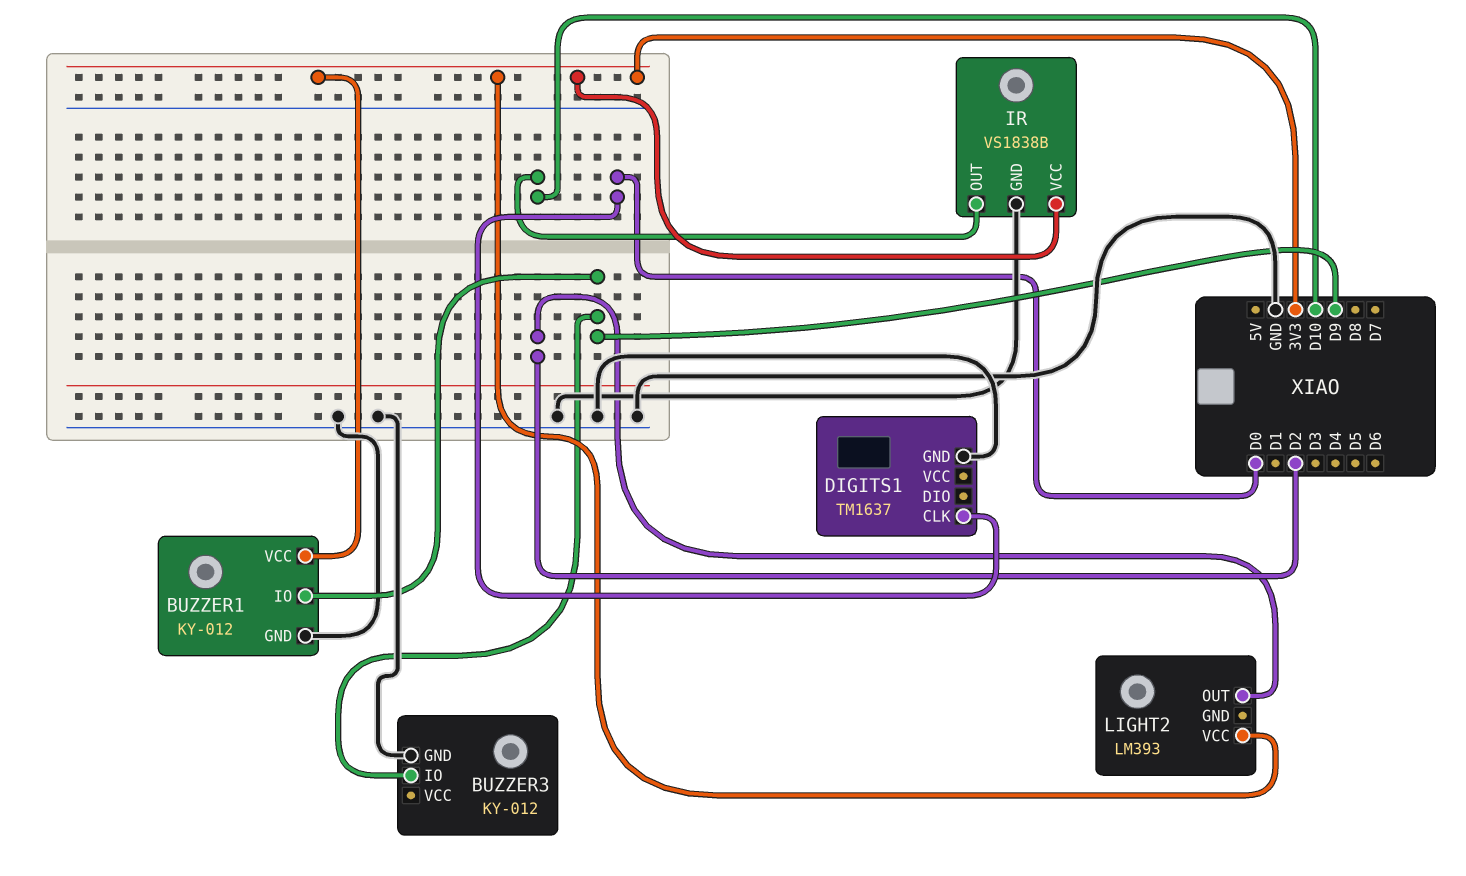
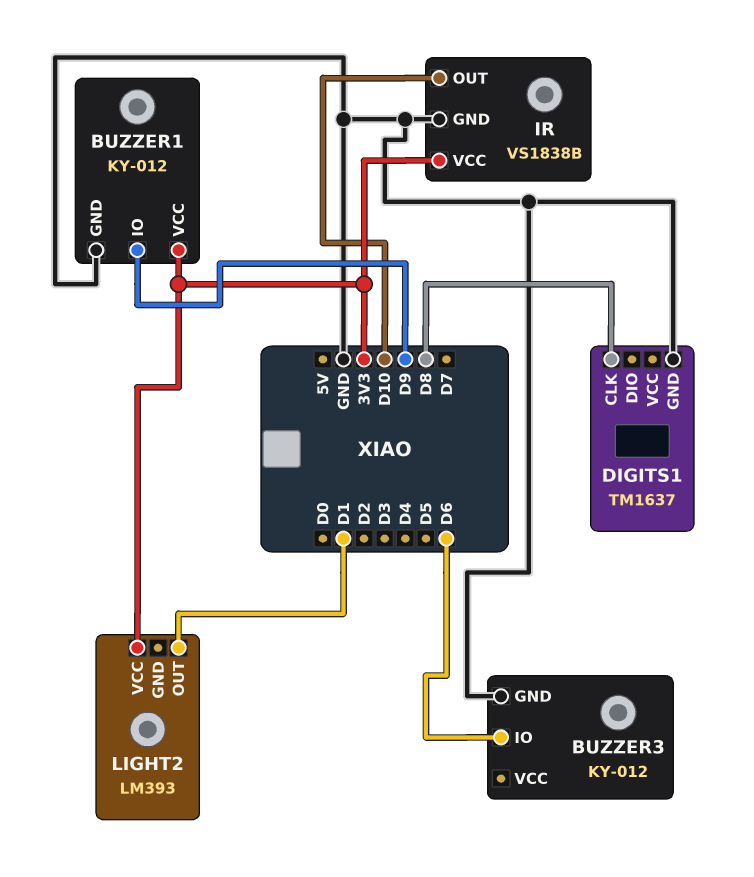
BUZZER3 pin IO: D9 -> D6
DIGITS1 pin CLK: D0 -> D8
LIGHT2 pin OUT: D2 -> D1

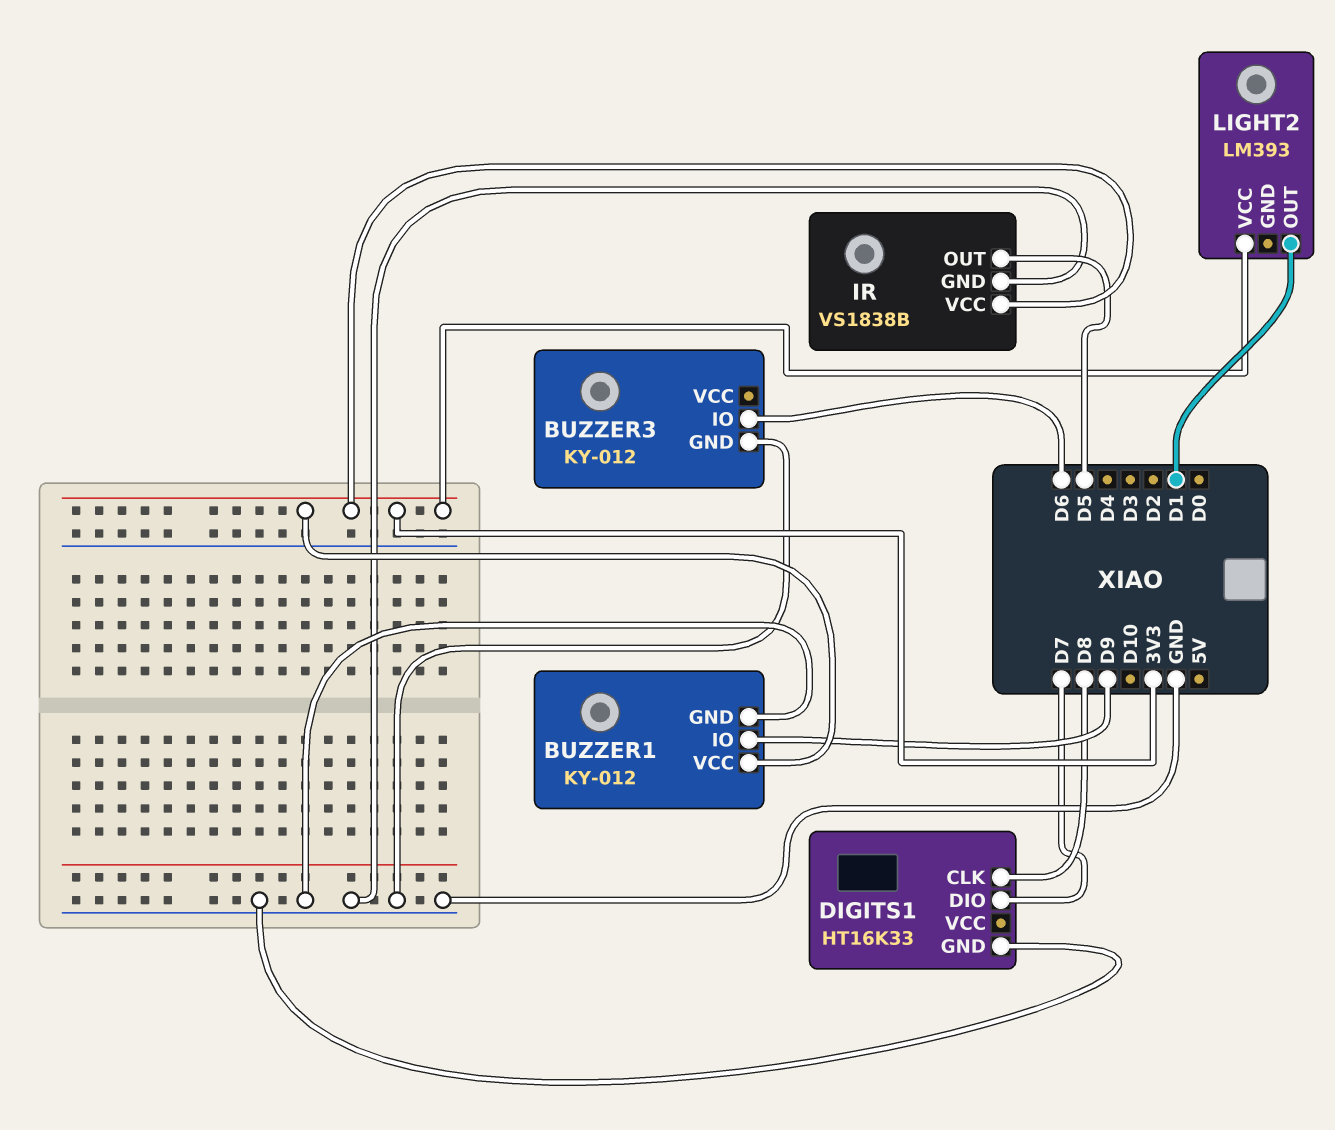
DIGITS1: TM1637 -> HT16K33
DIGITS1 pin DIO: none -> D7
IR pin OUT: D10 -> D5

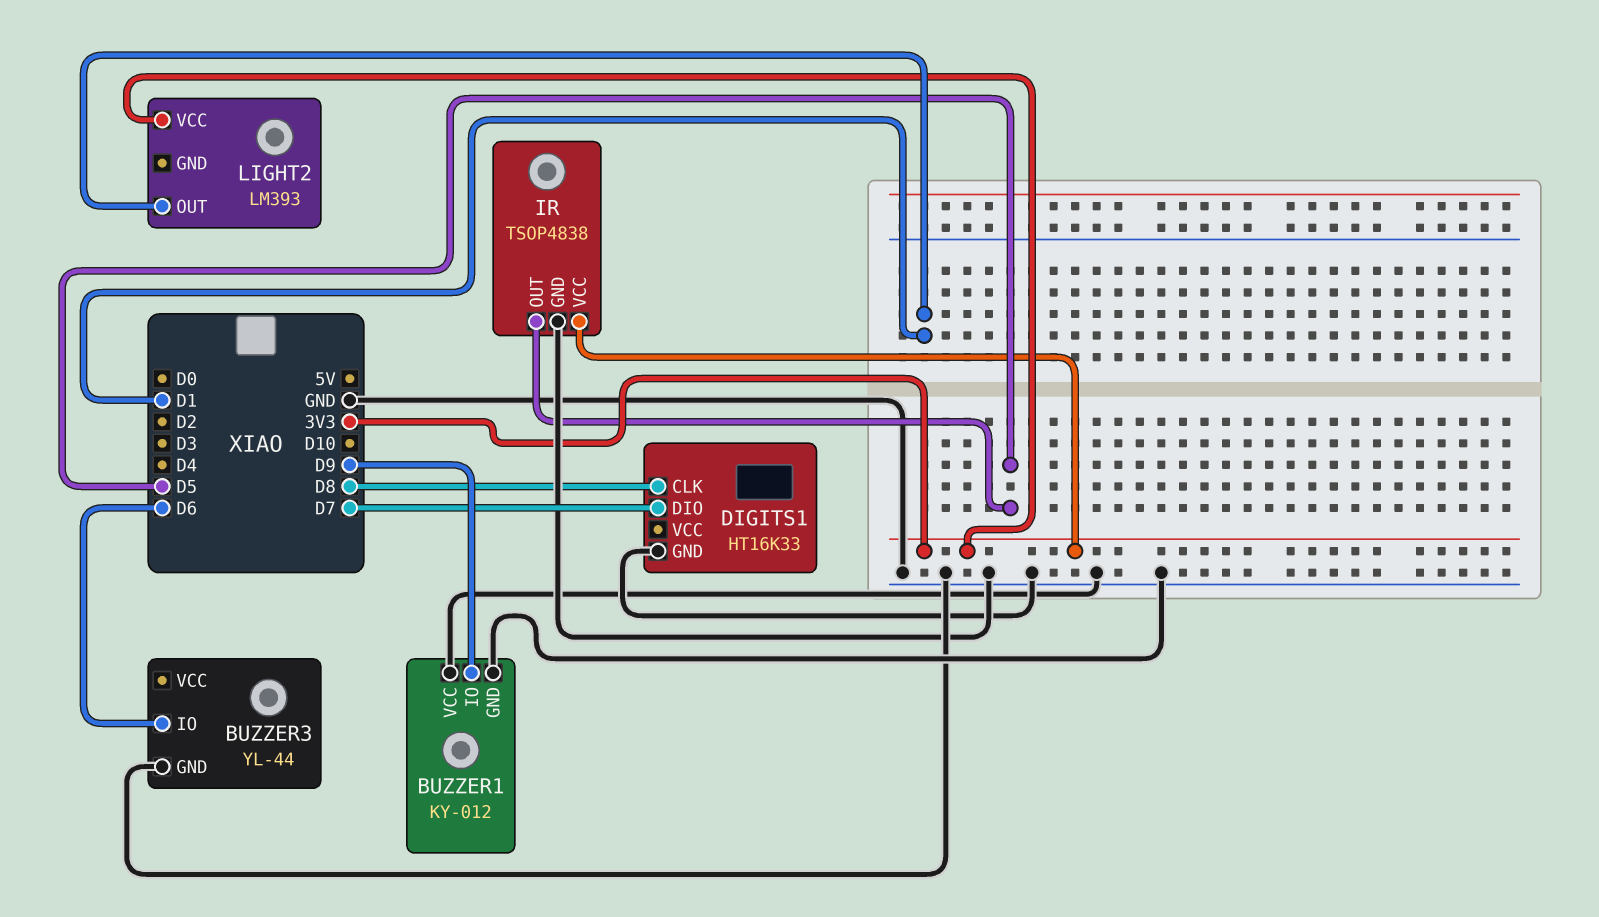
BUZZER1 pin VCC: 3V3 -> GND
BUZZER3: KY-012 -> YL-44
IR: VS1838B -> TSOP4838

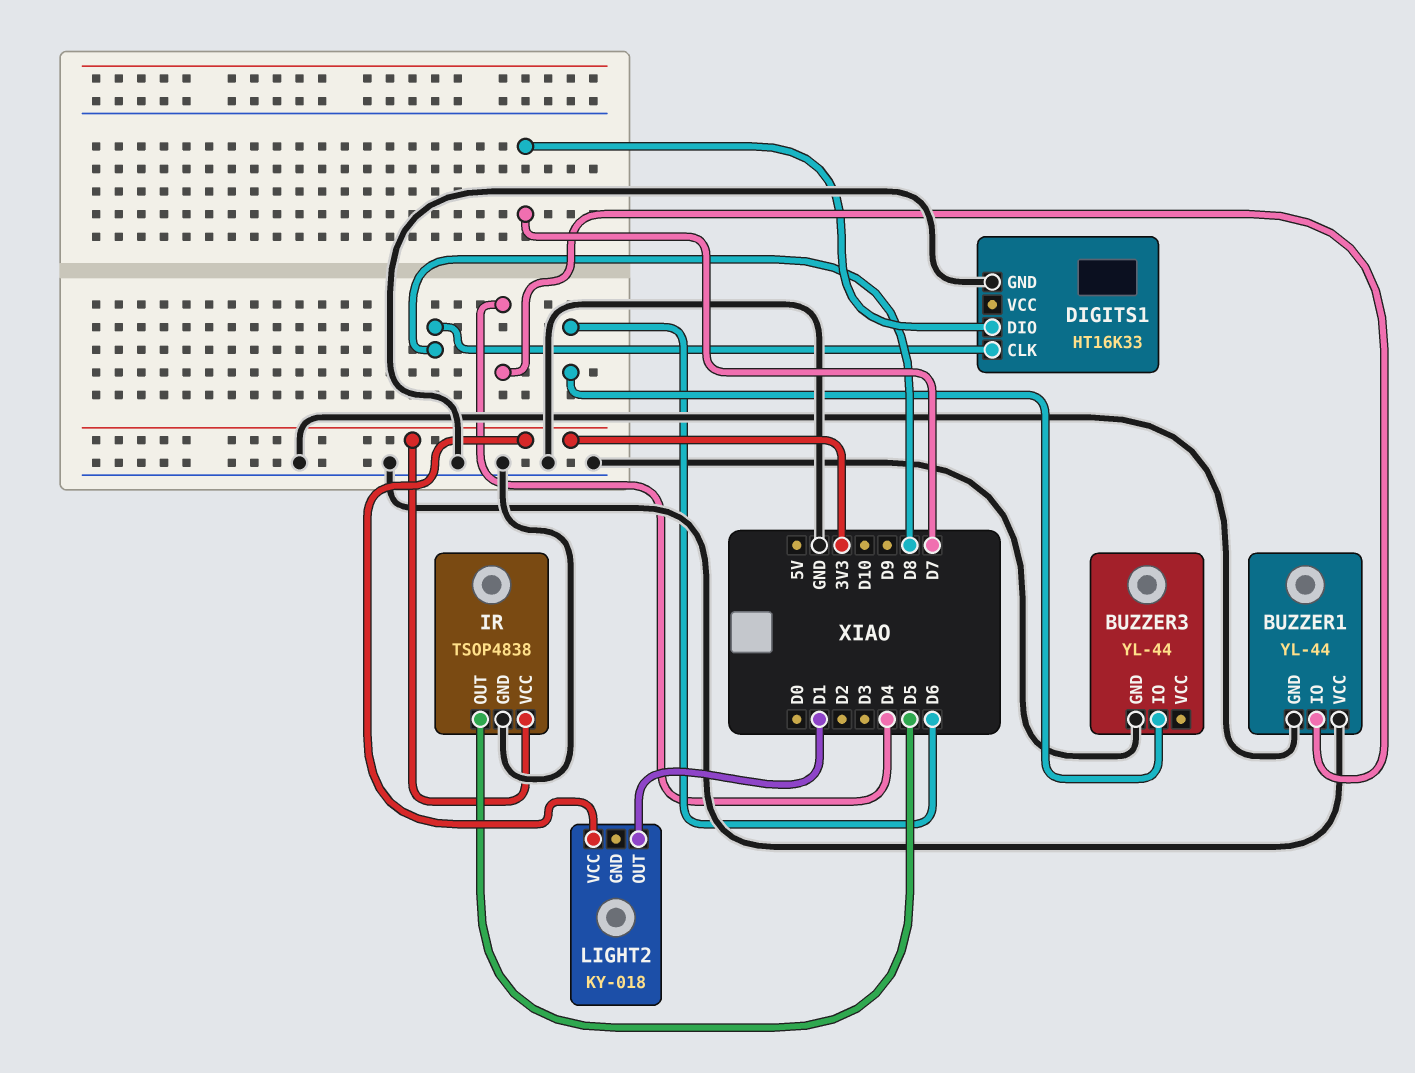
BUZZER1: KY-012 -> YL-44
BUZZER1 pin IO: D9 -> D4
LIGHT2: LM393 -> KY-018

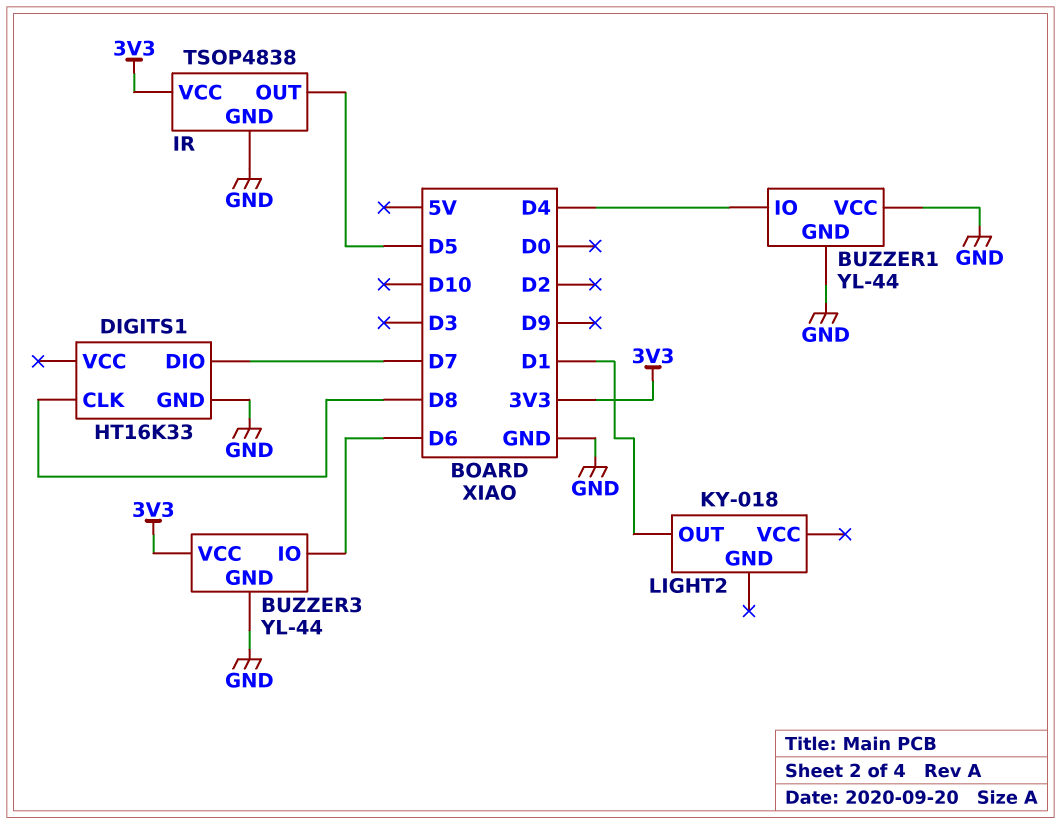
BUZZER3 pin VCC: none -> 3V3
LIGHT2 pin VCC: 3V3 -> none

